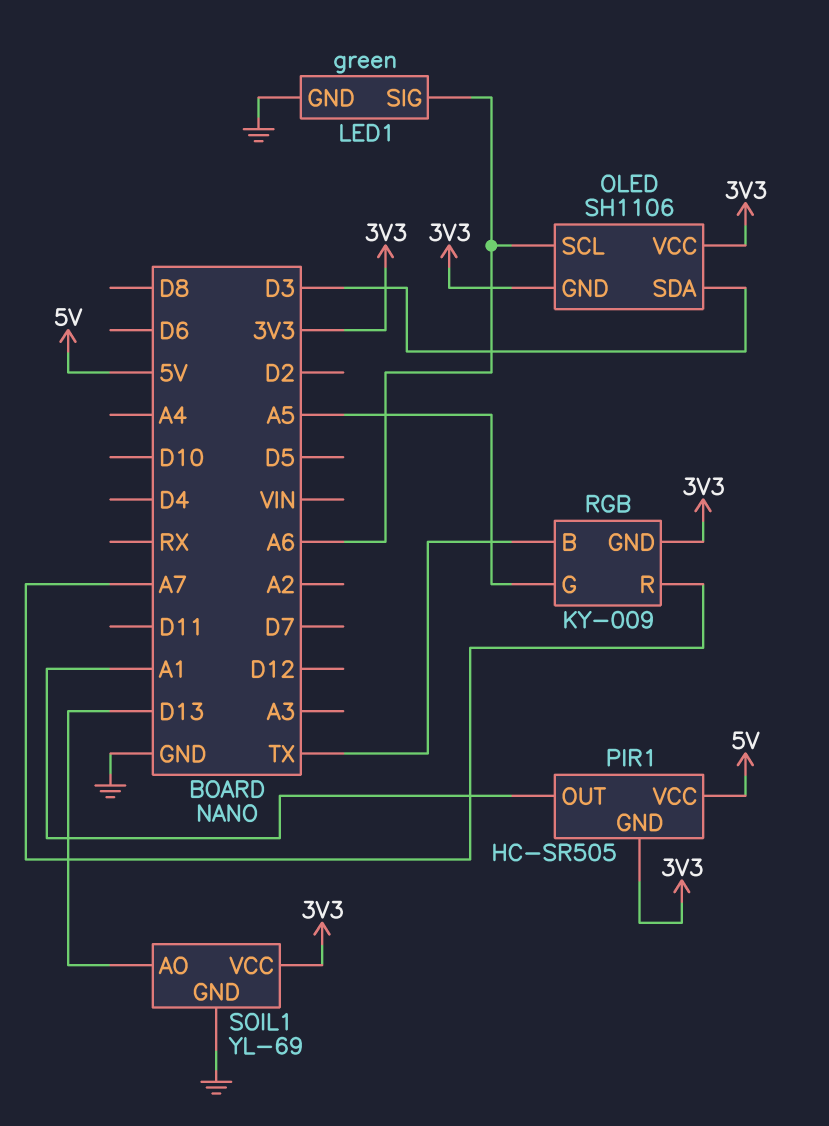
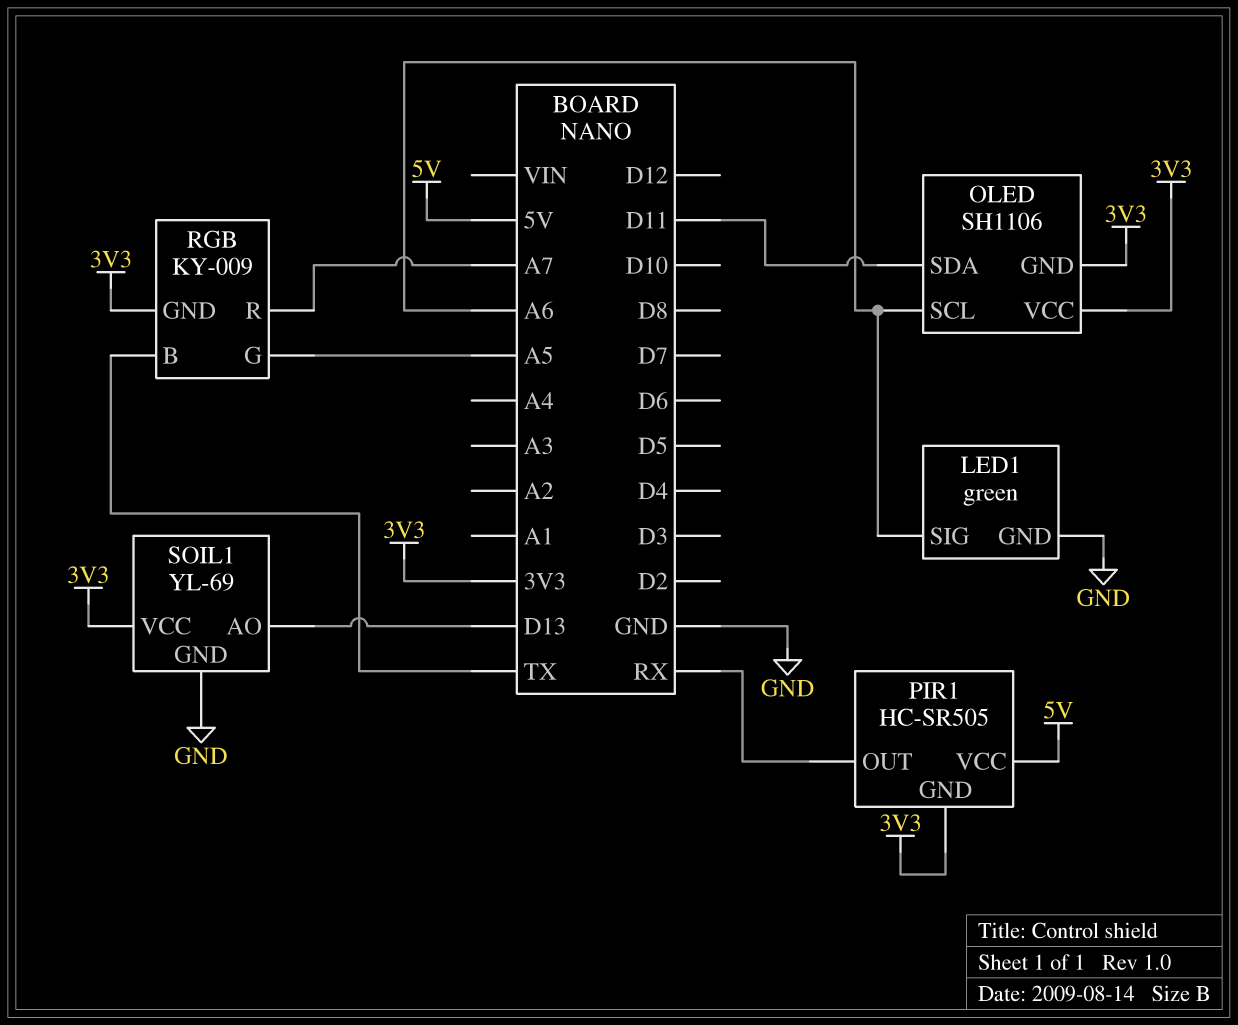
OLED pin SDA: D3 -> D11
PIR1 pin OUT: A1 -> RX

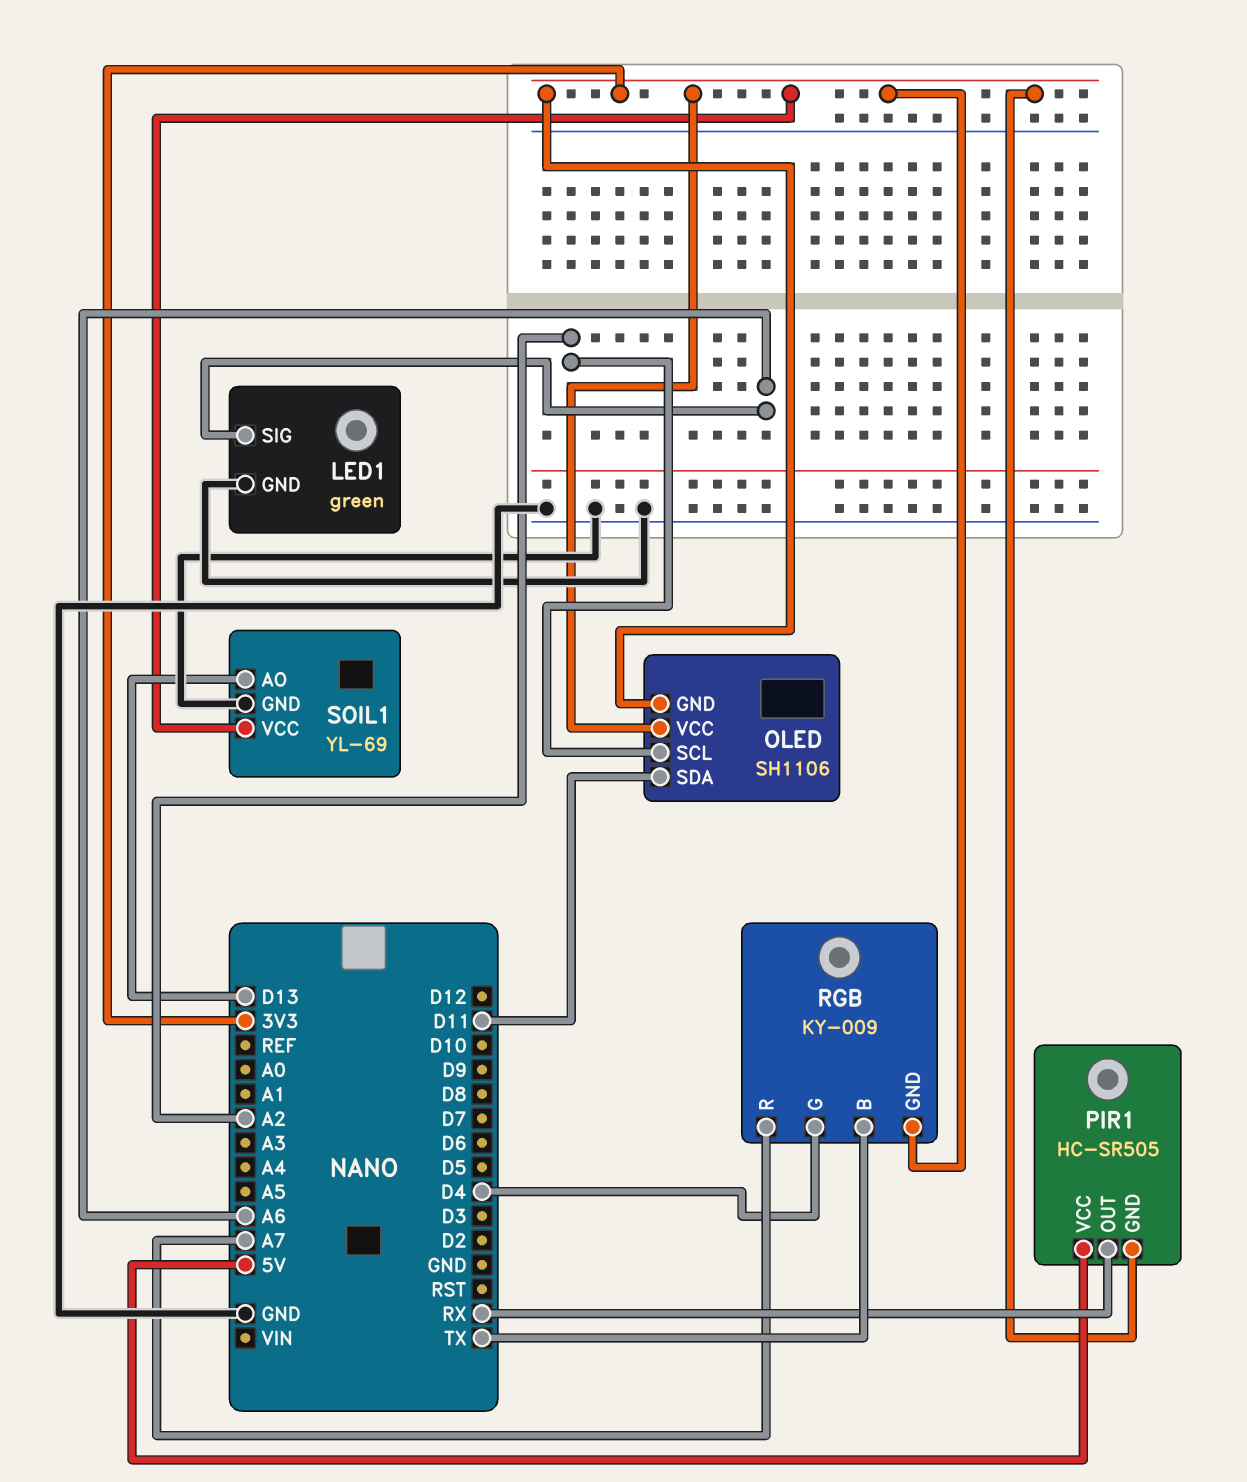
OLED pin SCL: A6 -> A2
RGB pin G: A5 -> D4

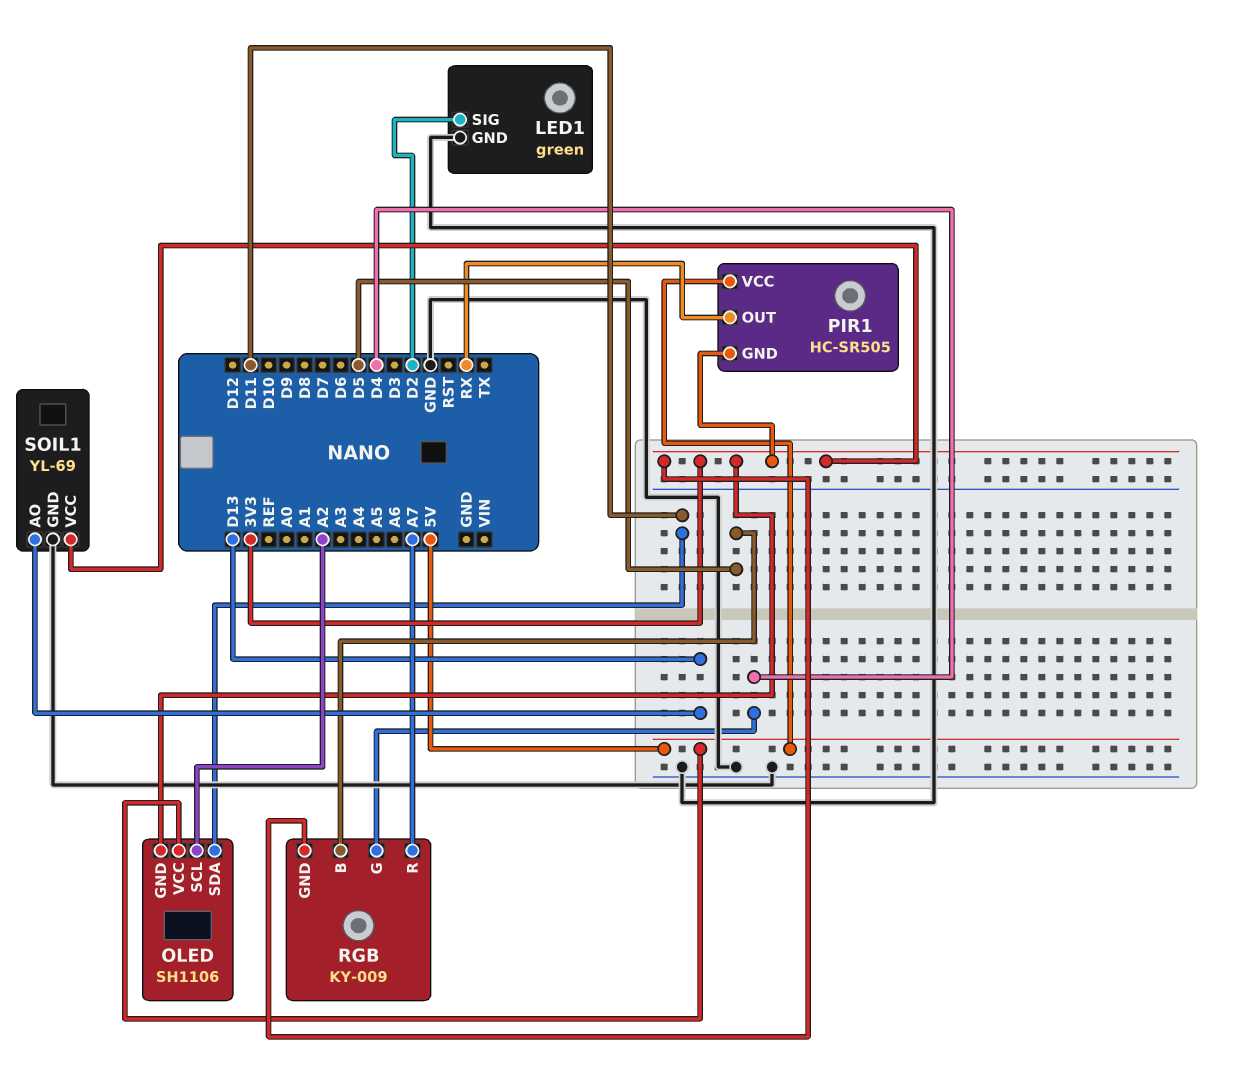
LED1 pin SIG: A6 -> D2
OLED pin VCC: 3V3 -> 5V
RGB pin B: TX -> D5

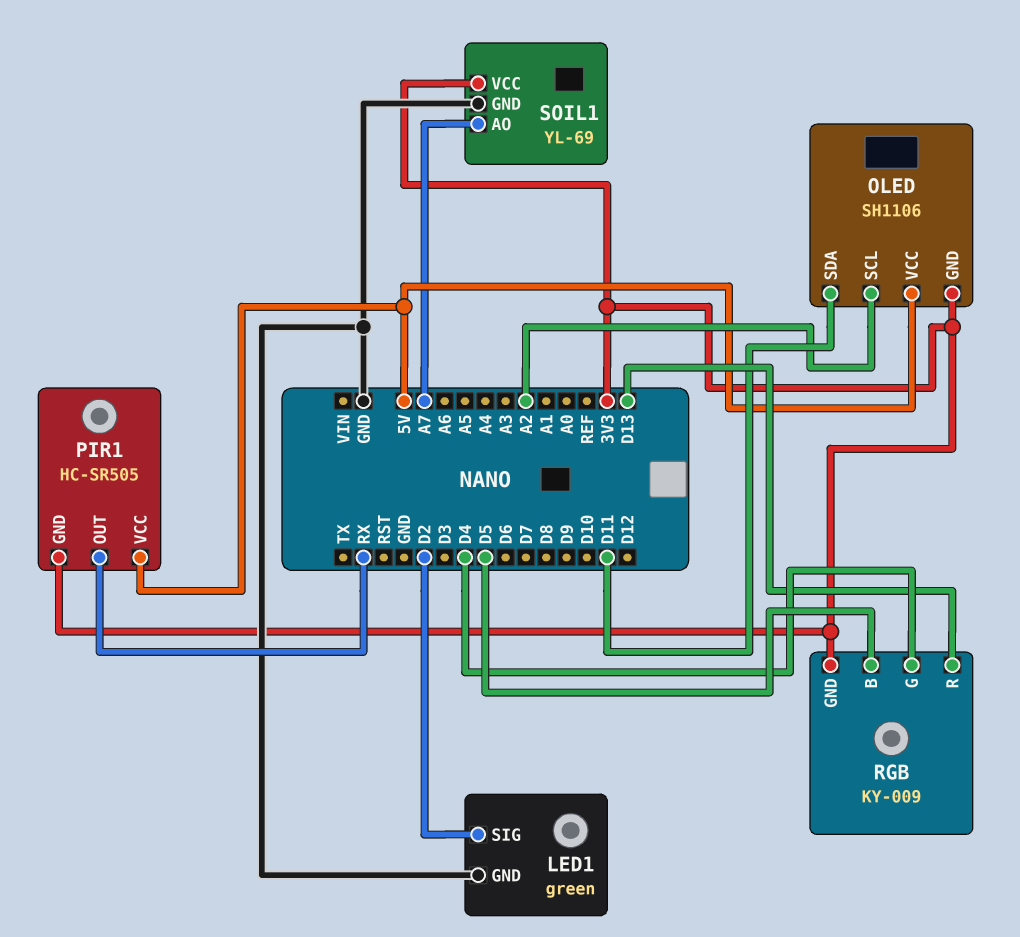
RGB pin R: A7 -> D13
SOIL1 pin AO: D13 -> A7

